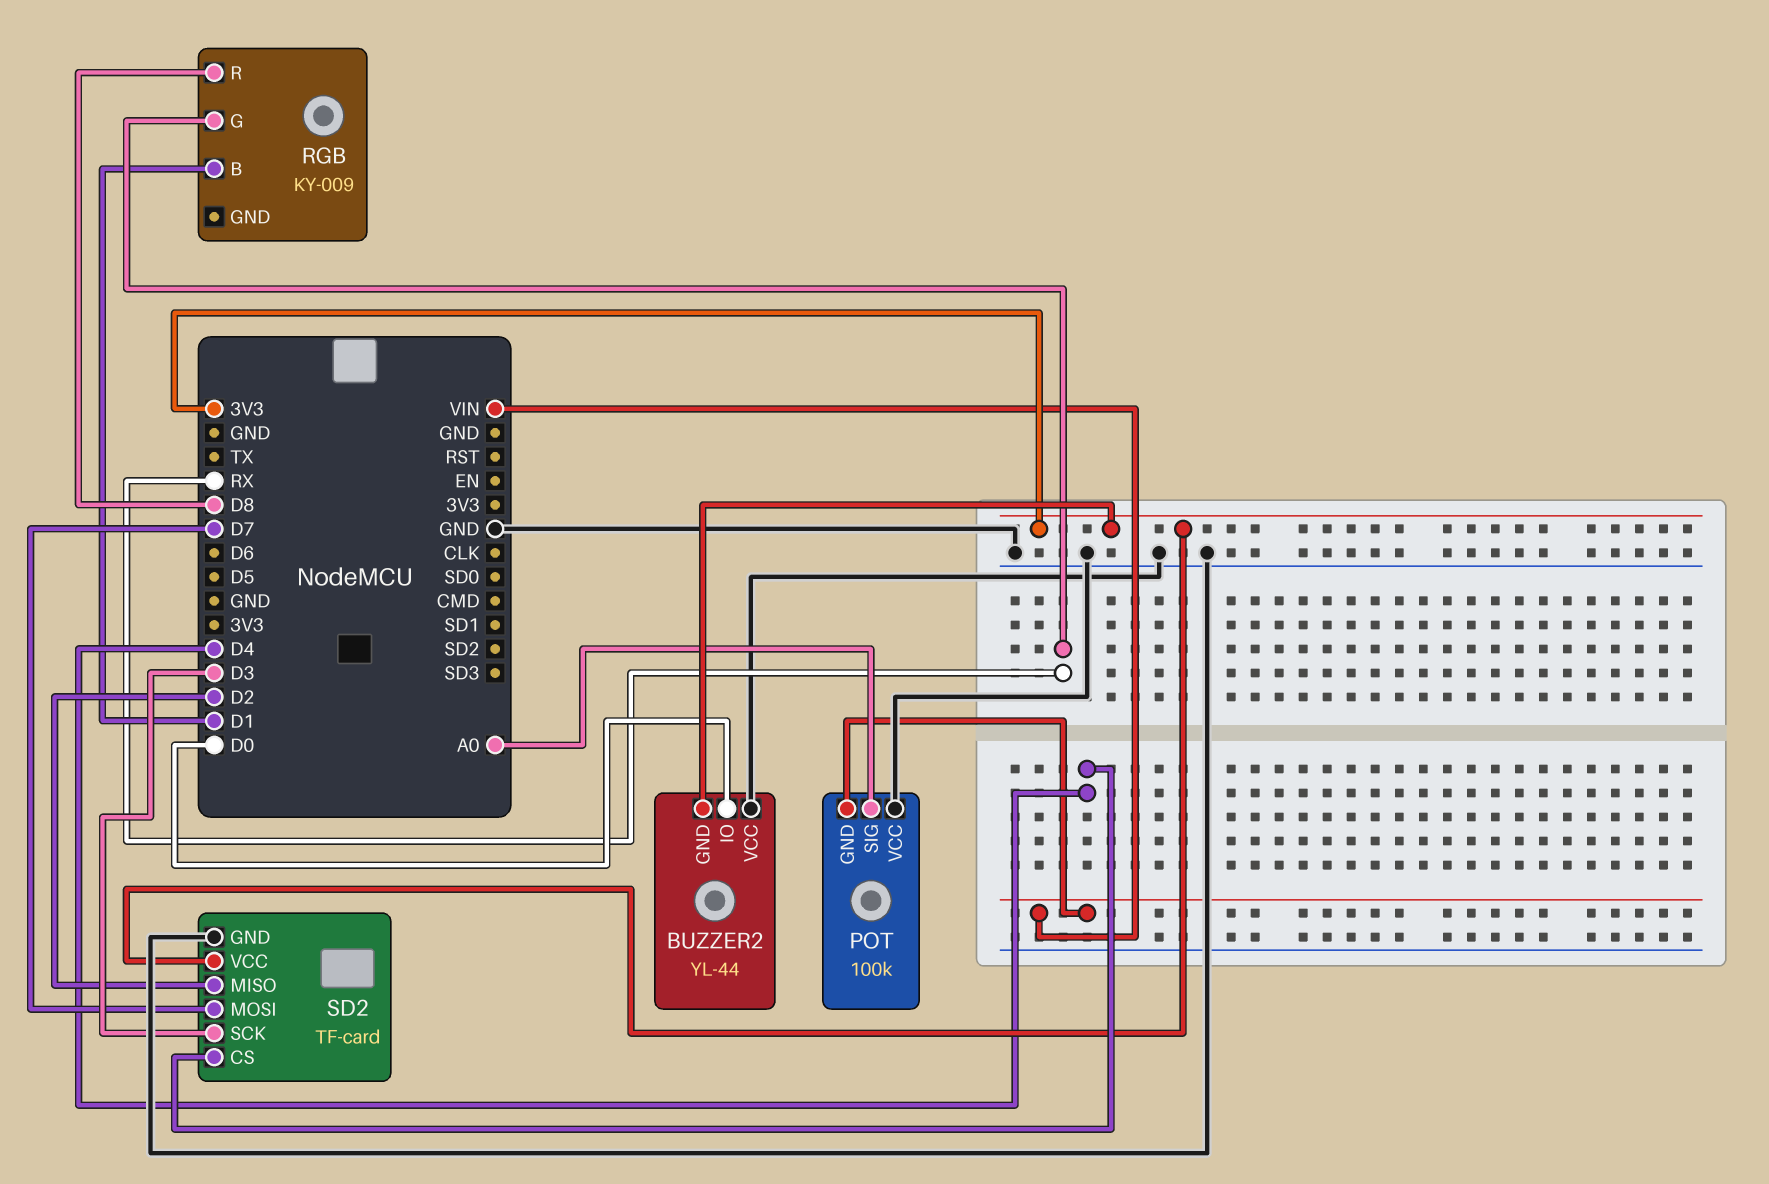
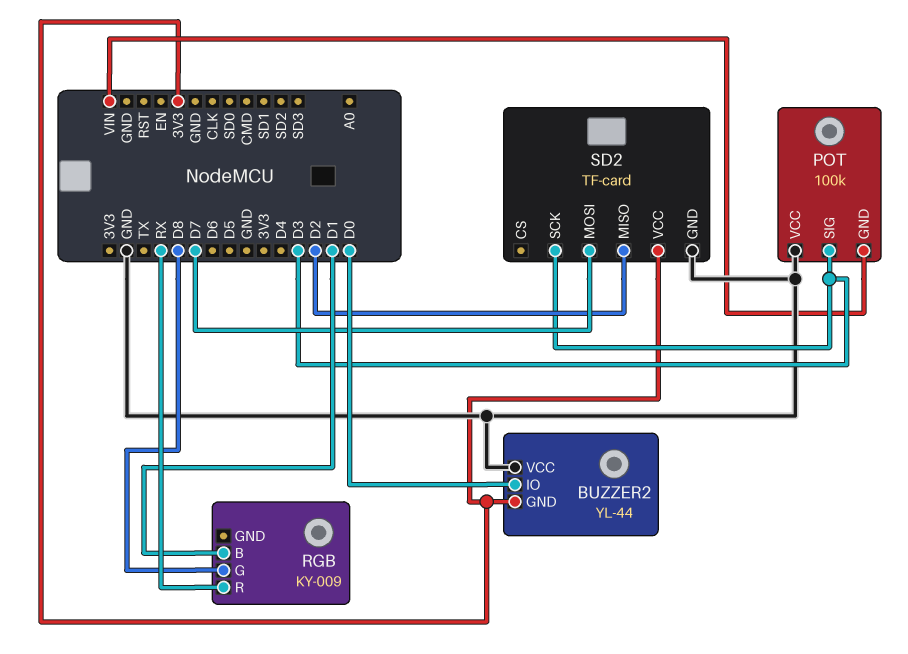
POT pin SIG: A0 -> D3
RGB pin G: RX -> D8
RGB pin R: D8 -> RX
SD2 pin CS: D4 -> none

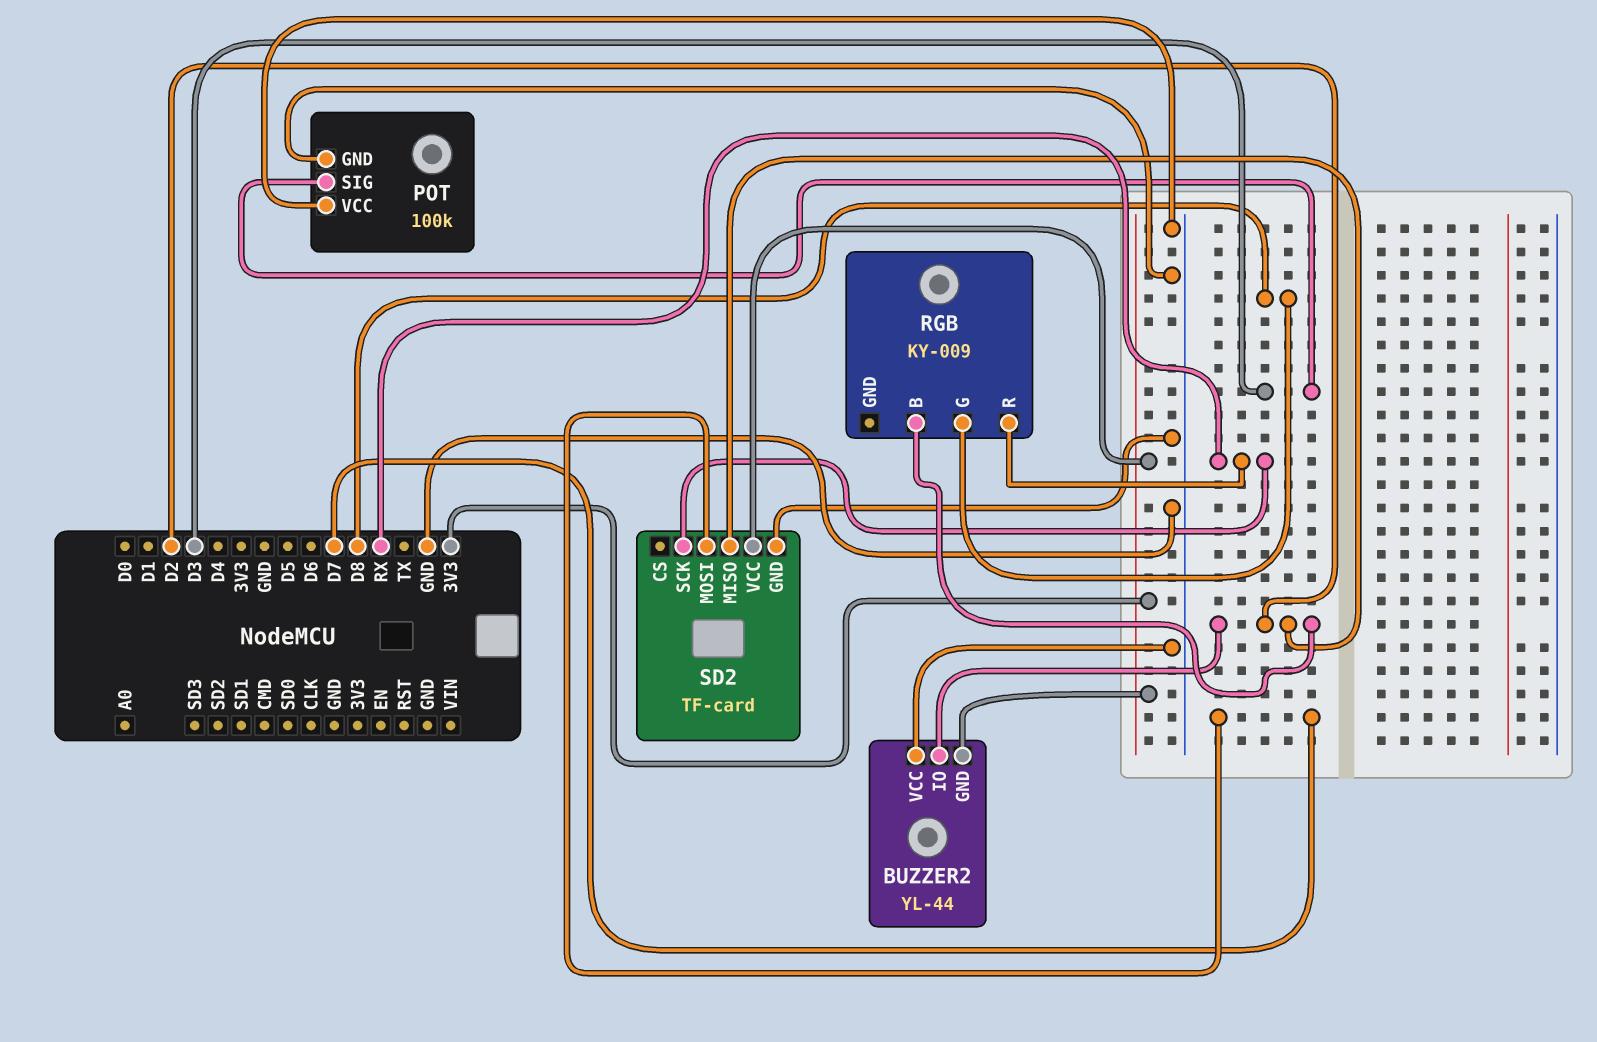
BUZZER2 pin IO: D0 -> D2
POT pin GND: VIN -> GND
RGB pin B: D1 -> D2
SD2 pin SCK: D3 -> RX

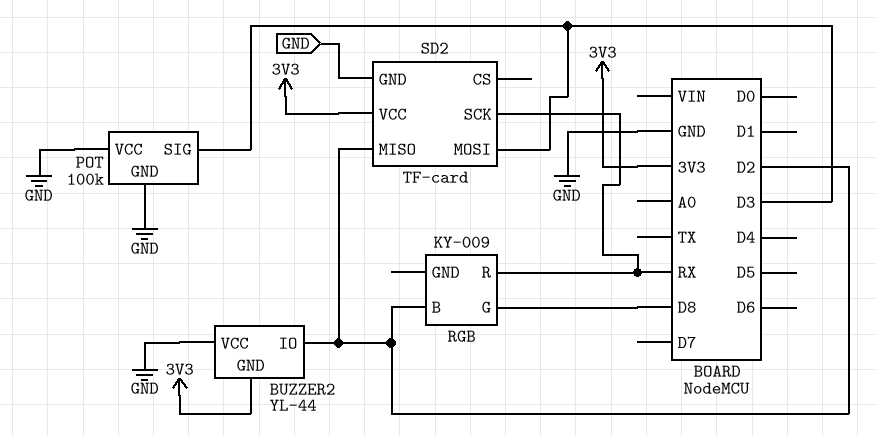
SD2 pin MOSI: D7 -> D3

